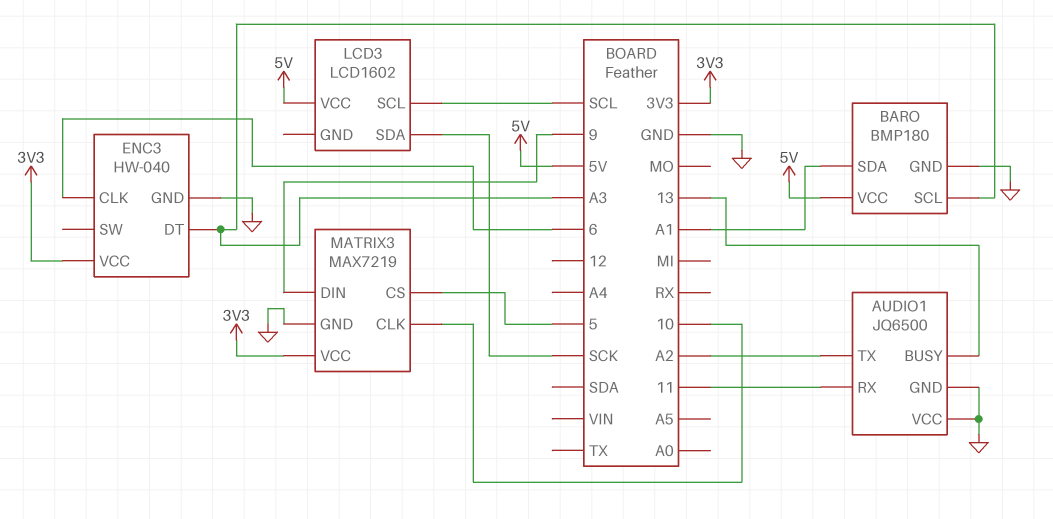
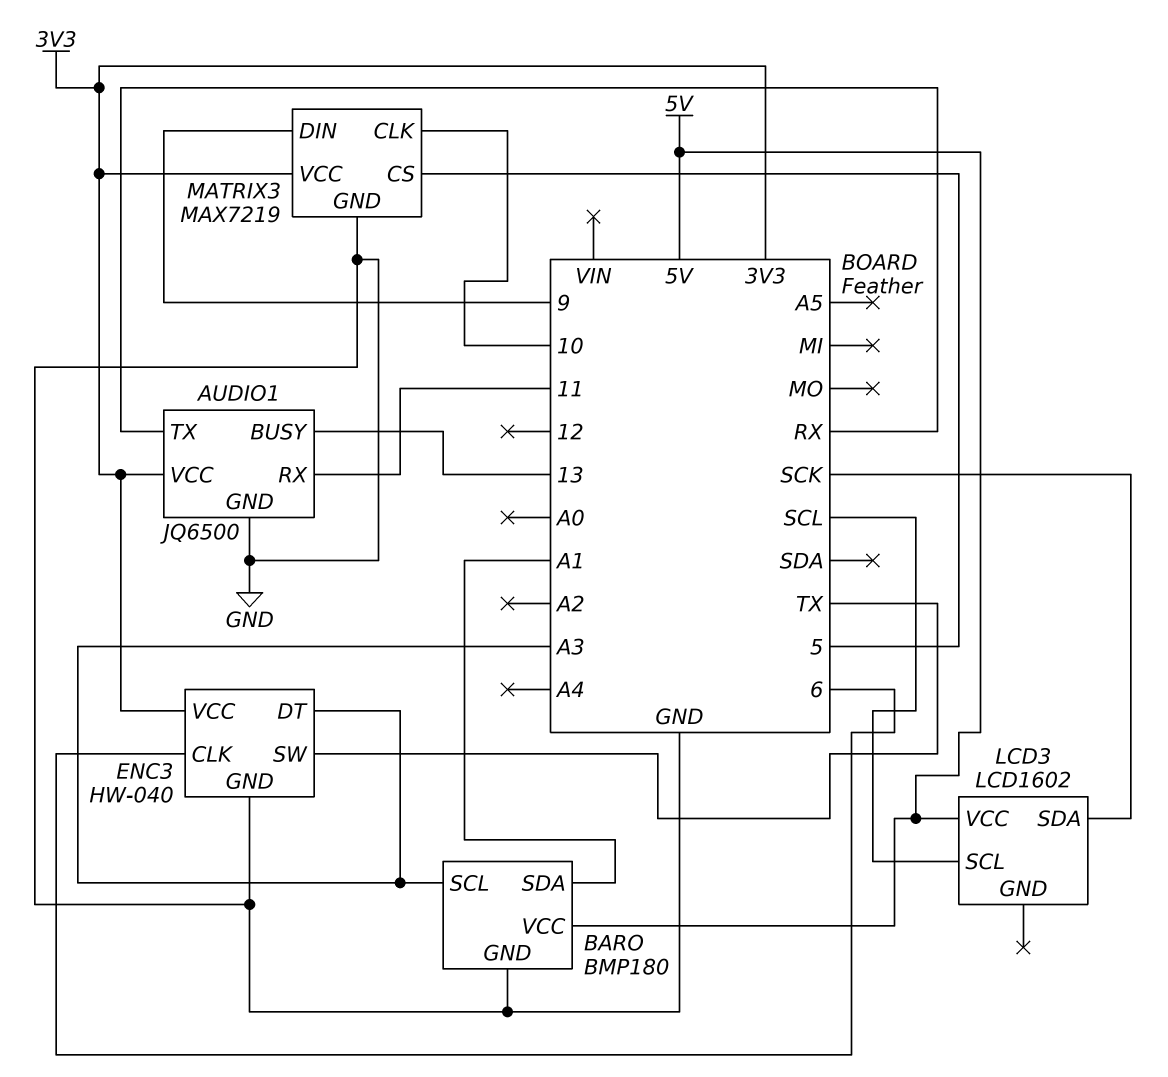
AUDIO1 pin TX: A2 -> RX
AUDIO1 pin VCC: GND -> 3V3
ENC3 pin SW: none -> TX

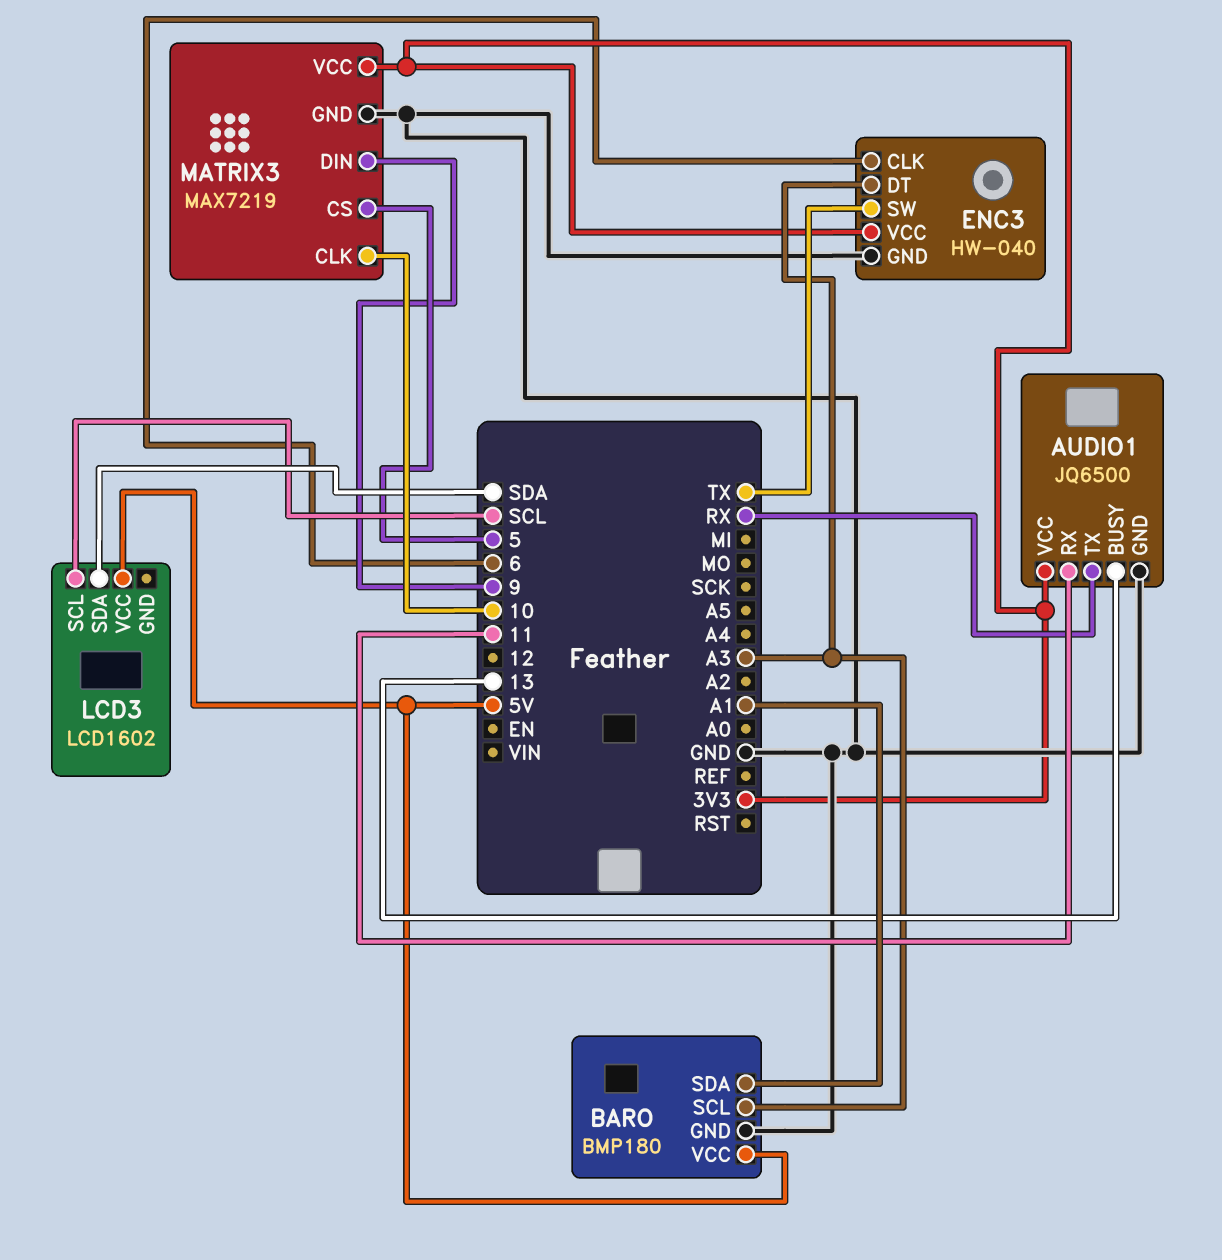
LCD3 pin SDA: SCK -> SDA

